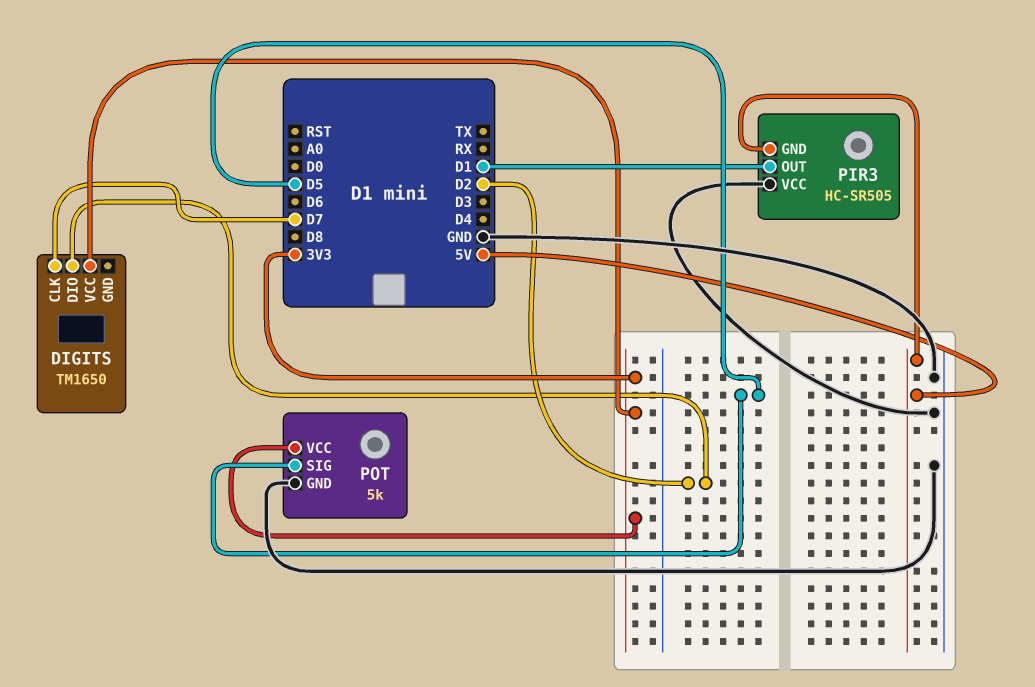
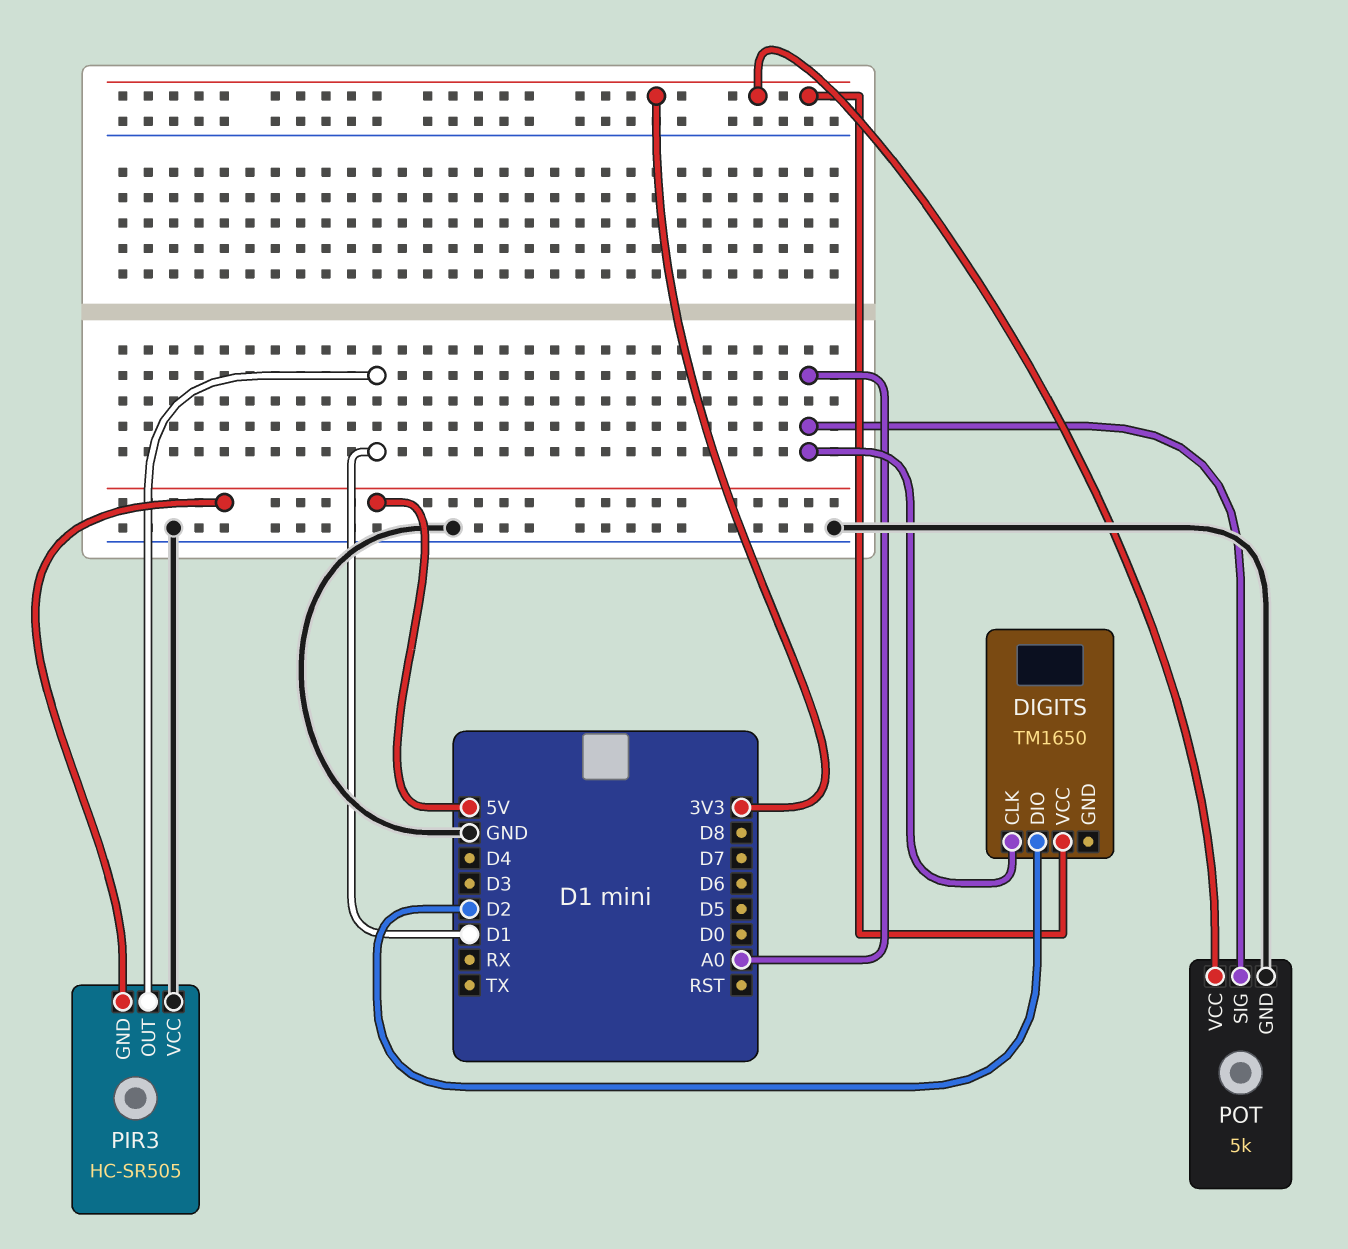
DIGITS pin CLK: D7 -> A0
POT pin SIG: D5 -> A0

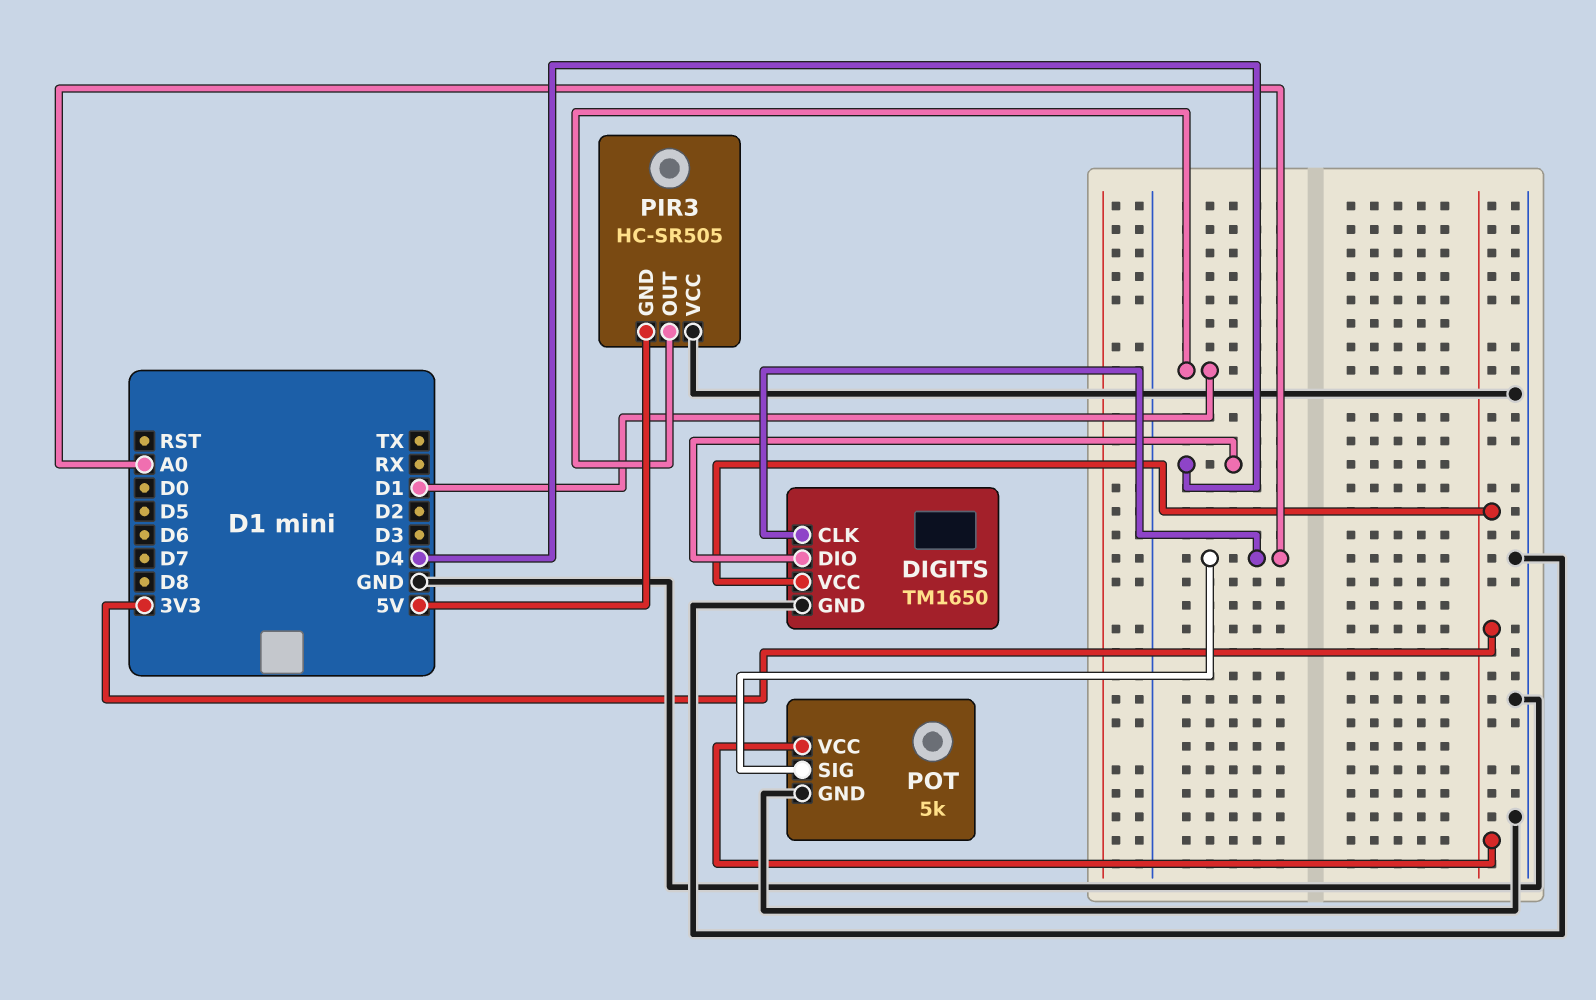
DIGITS pin DIO: D2 -> D4
DIGITS pin GND: none -> GND

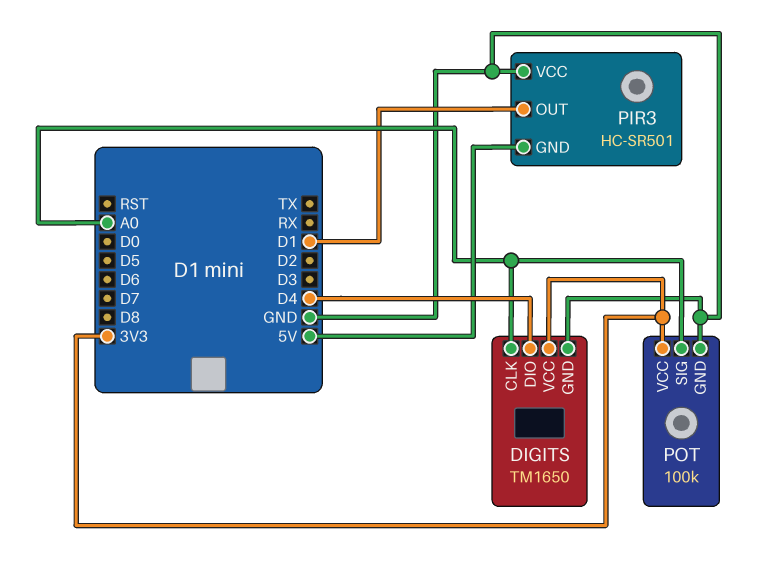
PIR3: HC-SR505 -> HC-SR501
POT: 5k -> 100k

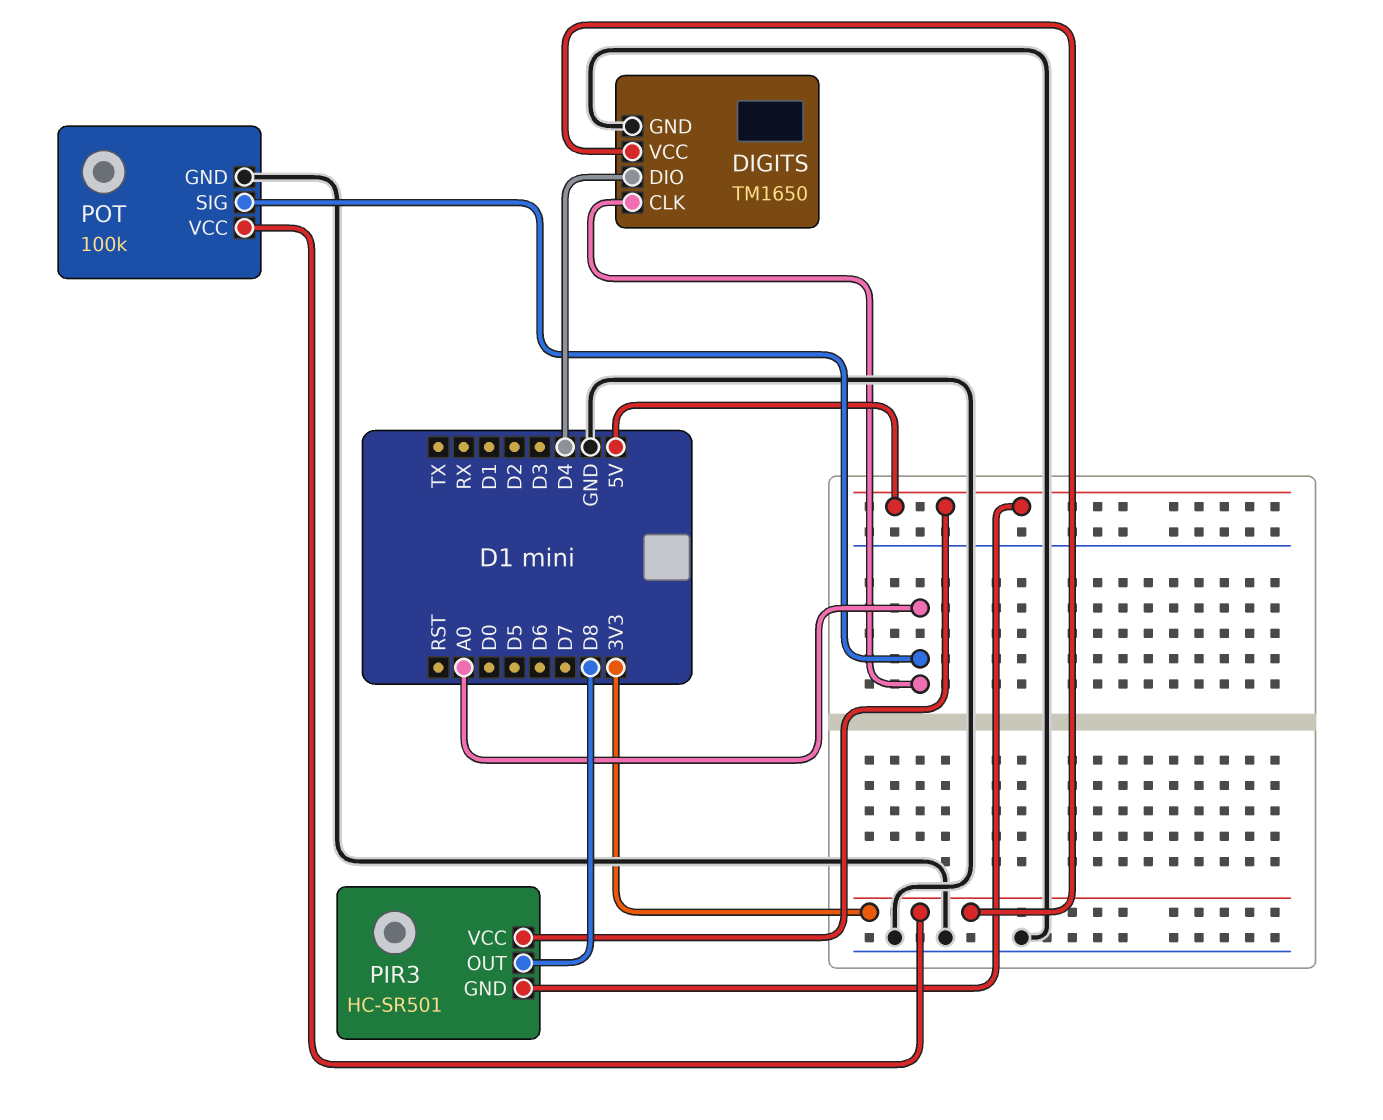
PIR3 pin OUT: D1 -> D8
PIR3 pin VCC: GND -> 5V

